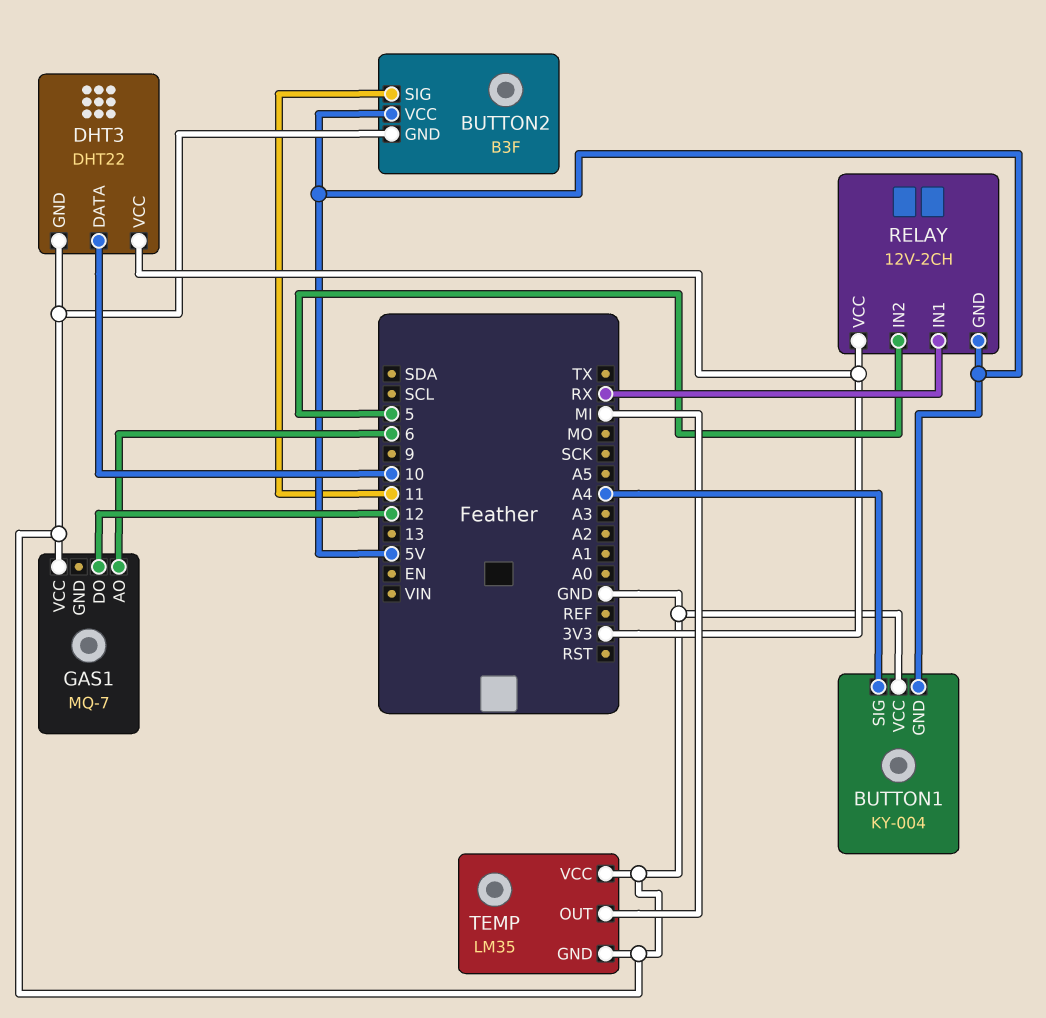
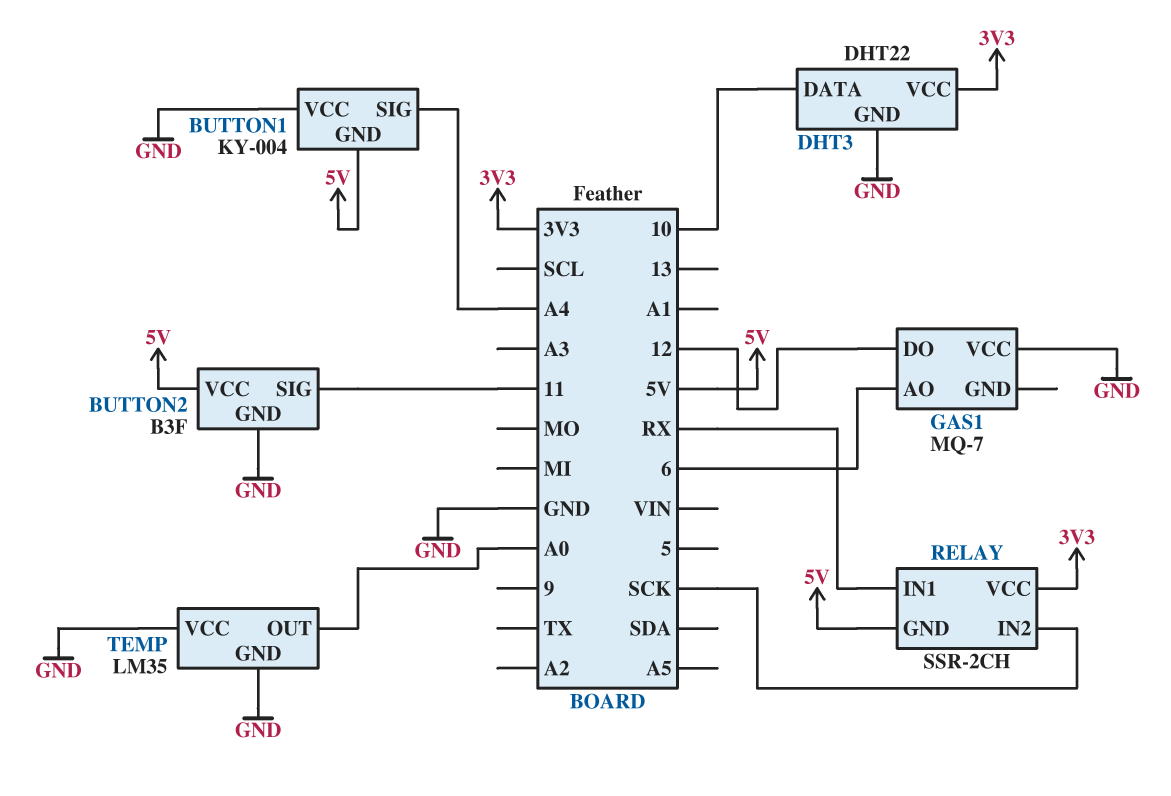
RELAY: 12V-2CH -> SSR-2CH
RELAY pin IN2: 5 -> SCK
TEMP pin OUT: MI -> A0

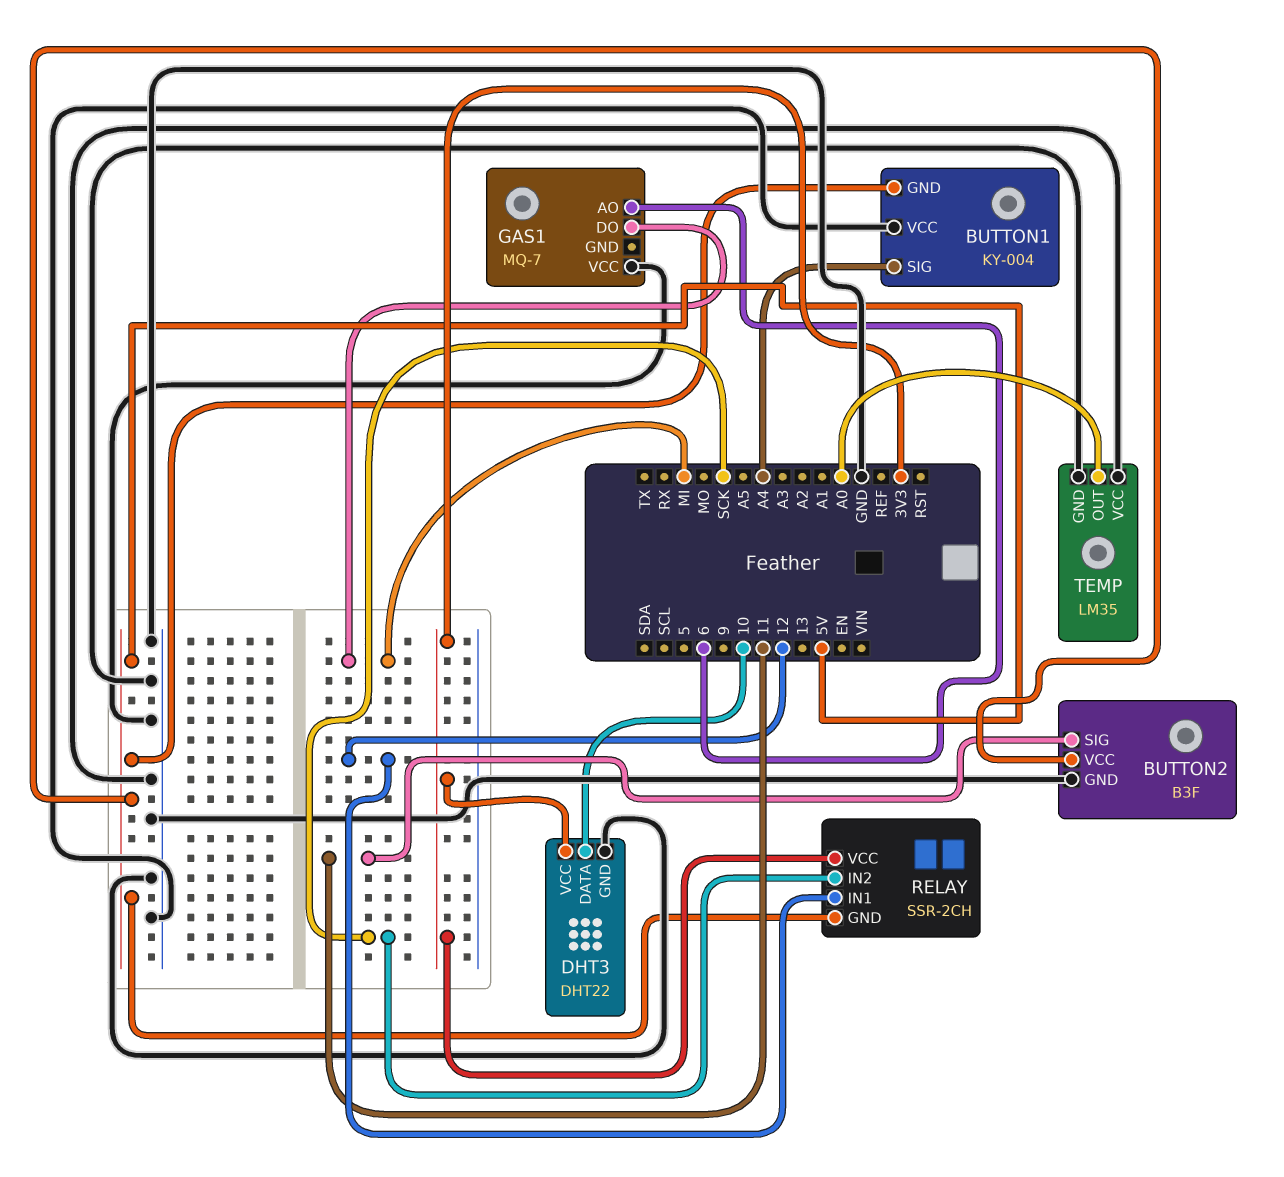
GAS1 pin DO: 12 -> MI
RELAY pin IN1: RX -> 12

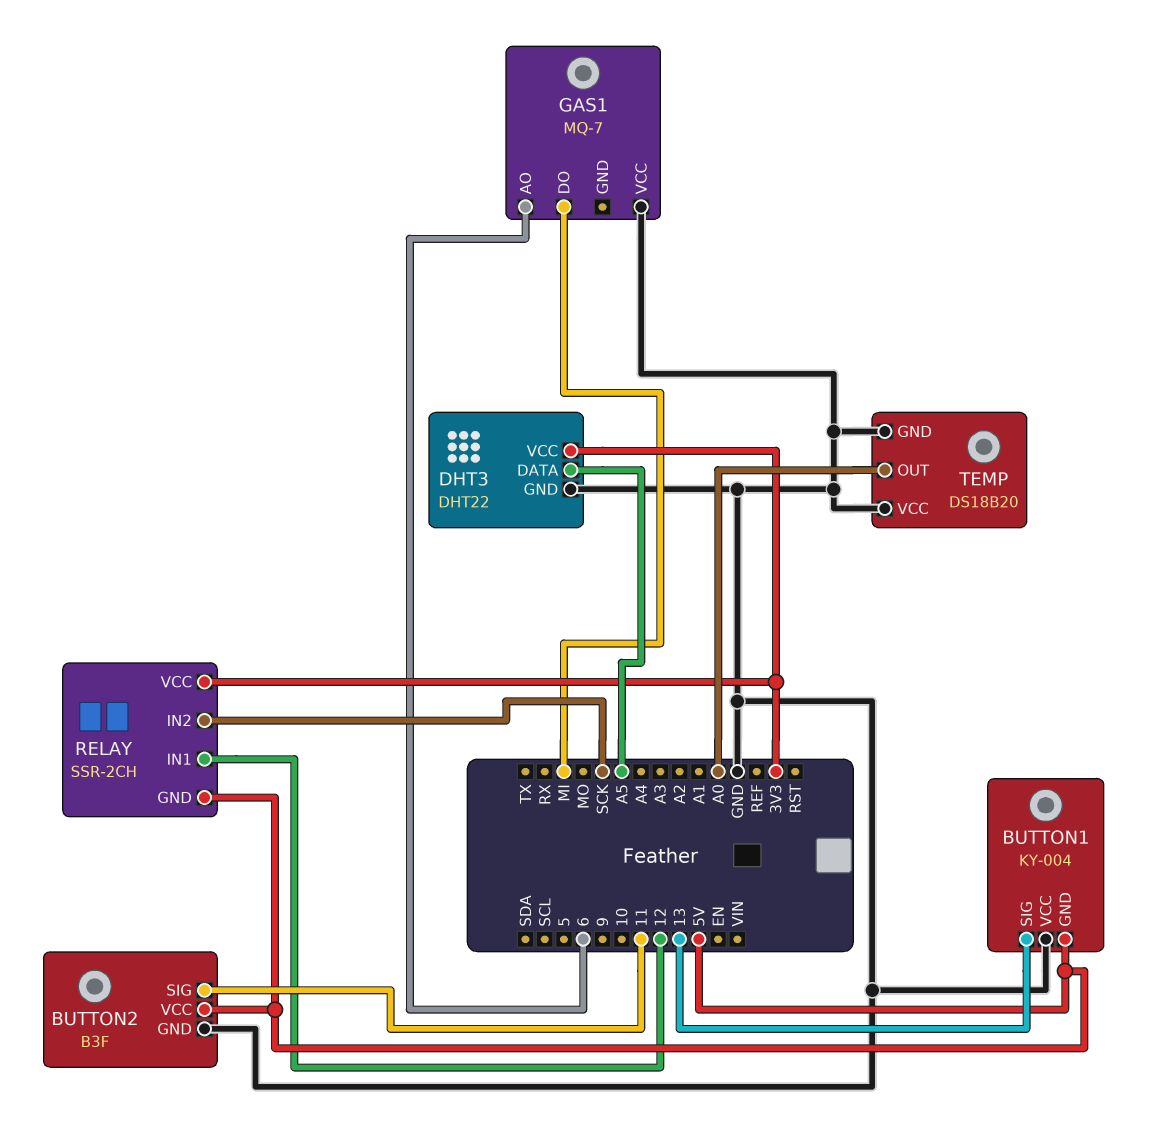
BUTTON1 pin SIG: A4 -> 13
DHT3 pin DATA: 10 -> A5
TEMP: LM35 -> DS18B20

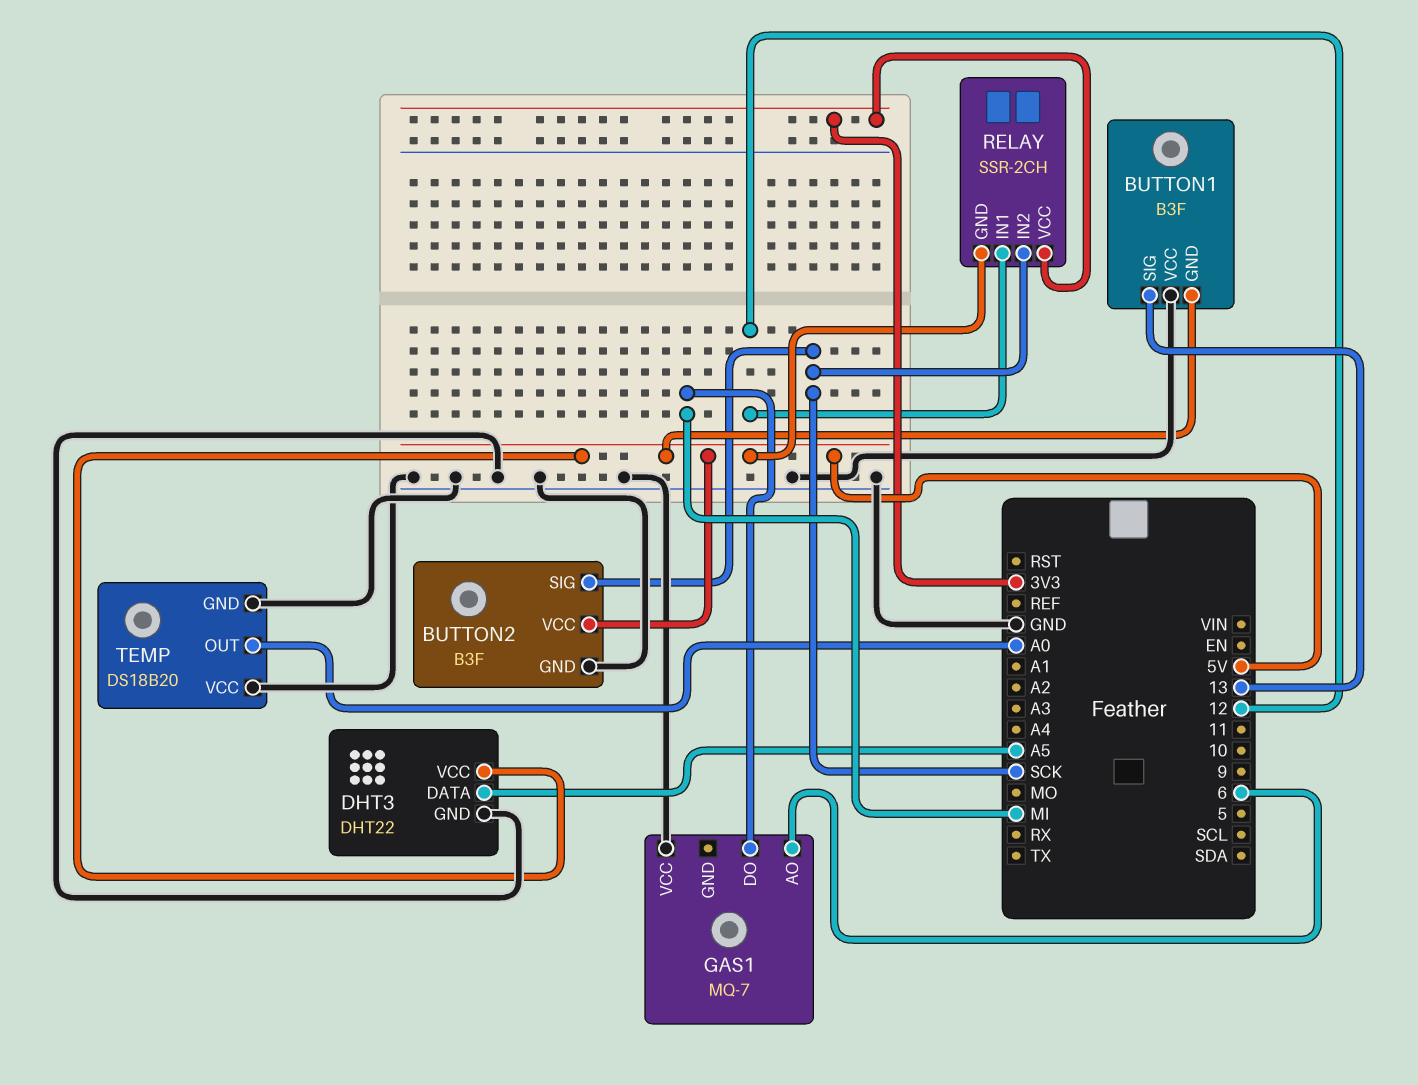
BUTTON1: KY-004 -> B3F
BUTTON2 pin SIG: 11 -> SCK
DHT3 pin VCC: 3V3 -> 5V

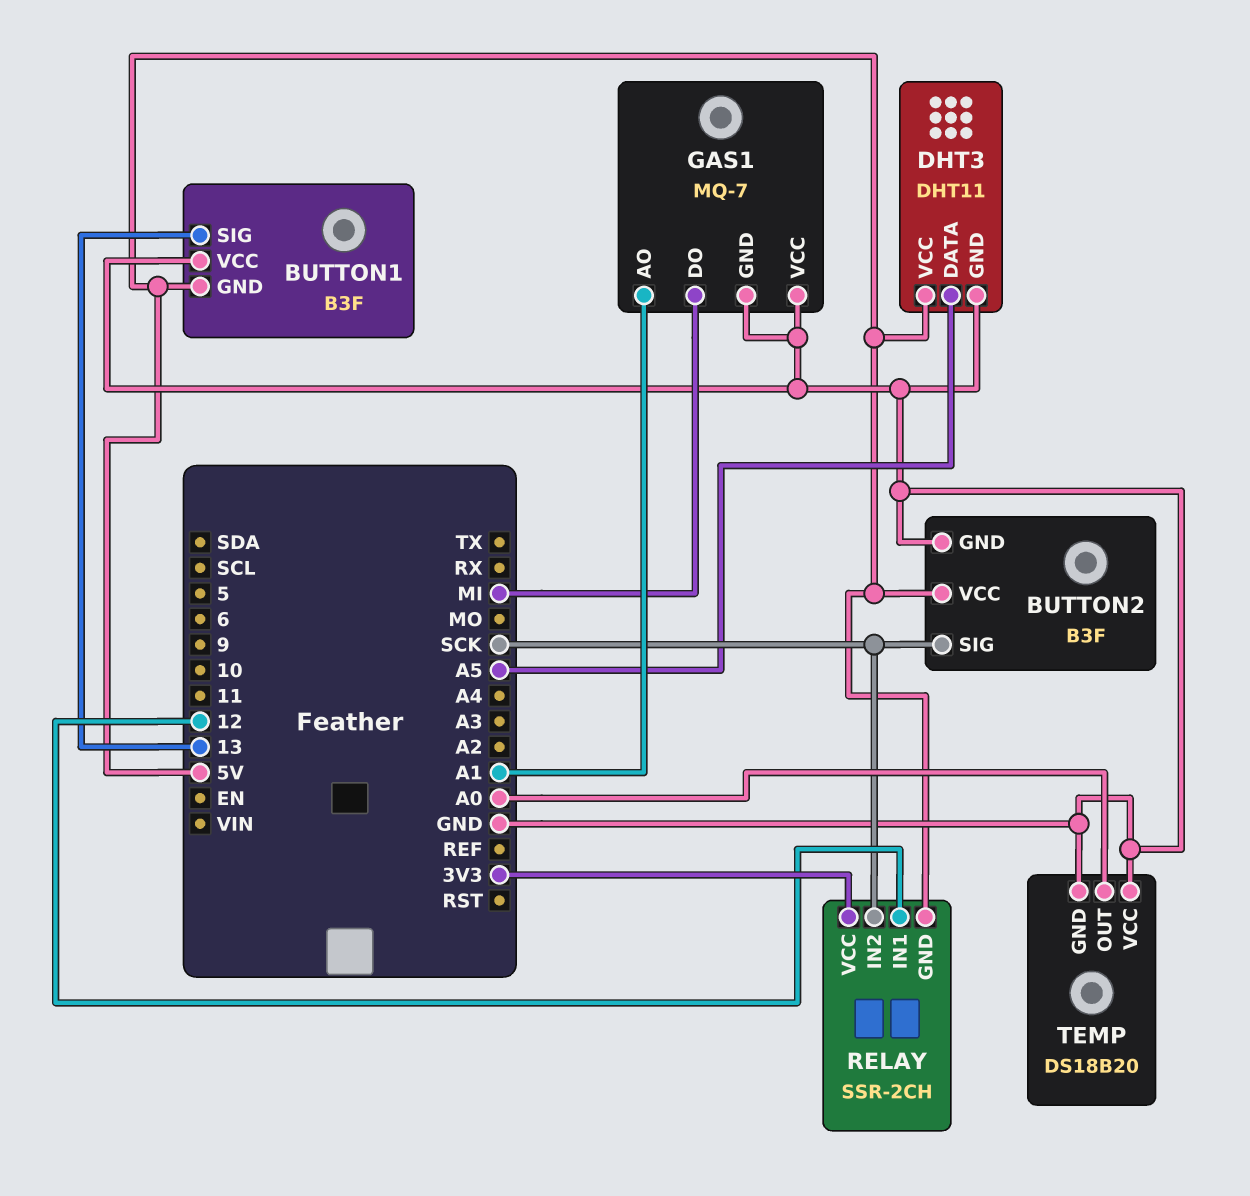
DHT3: DHT22 -> DHT11
GAS1 pin AO: 6 -> A1
GAS1 pin GND: none -> GND

